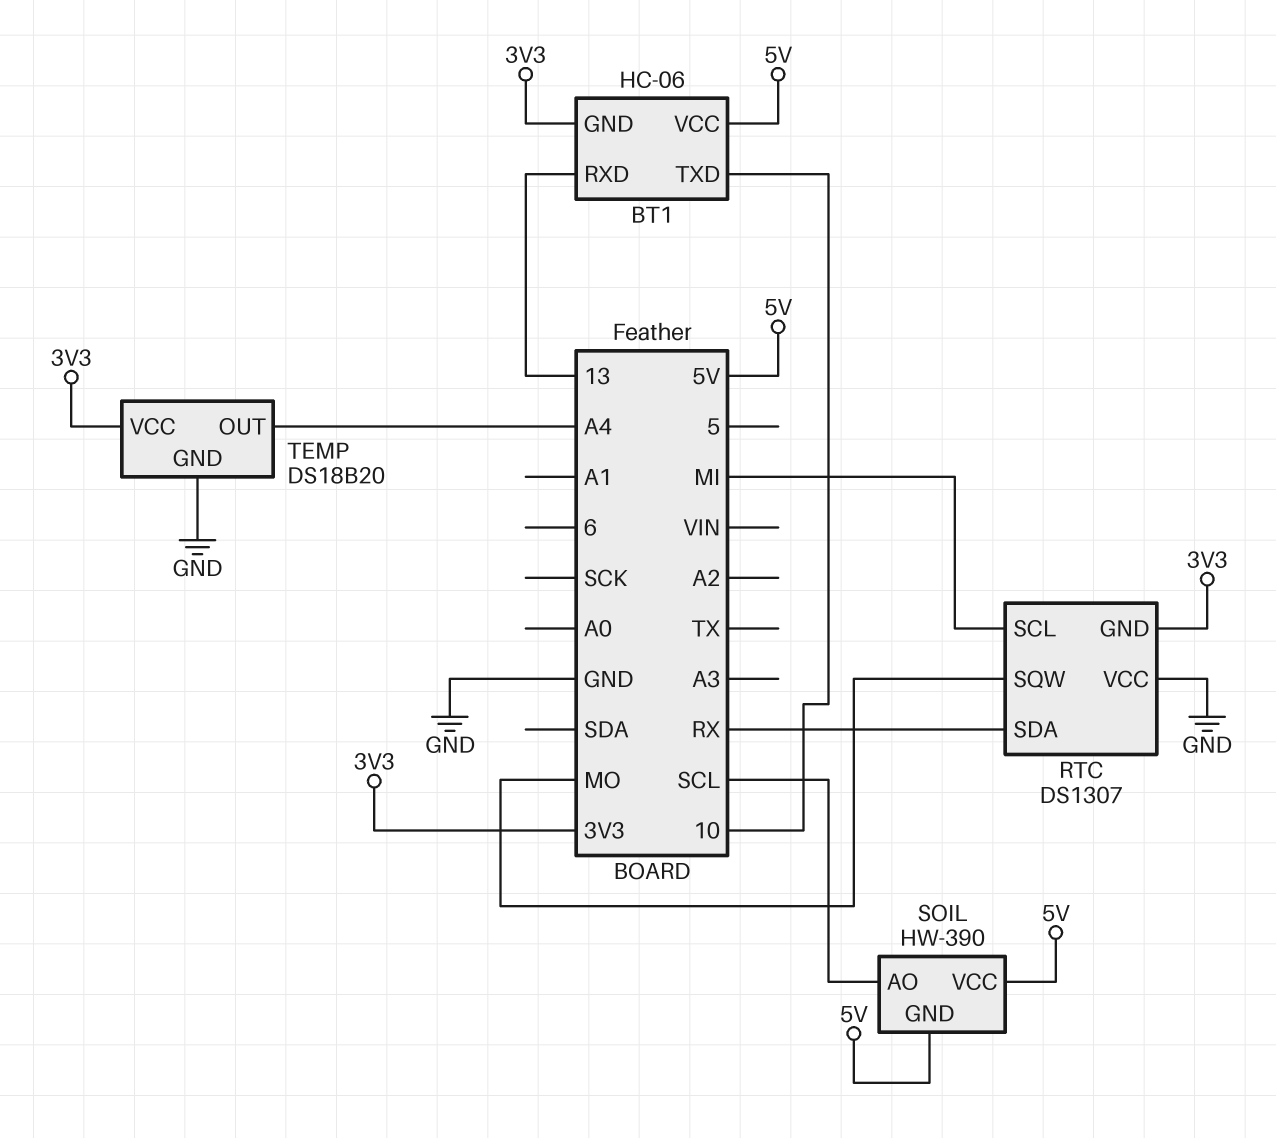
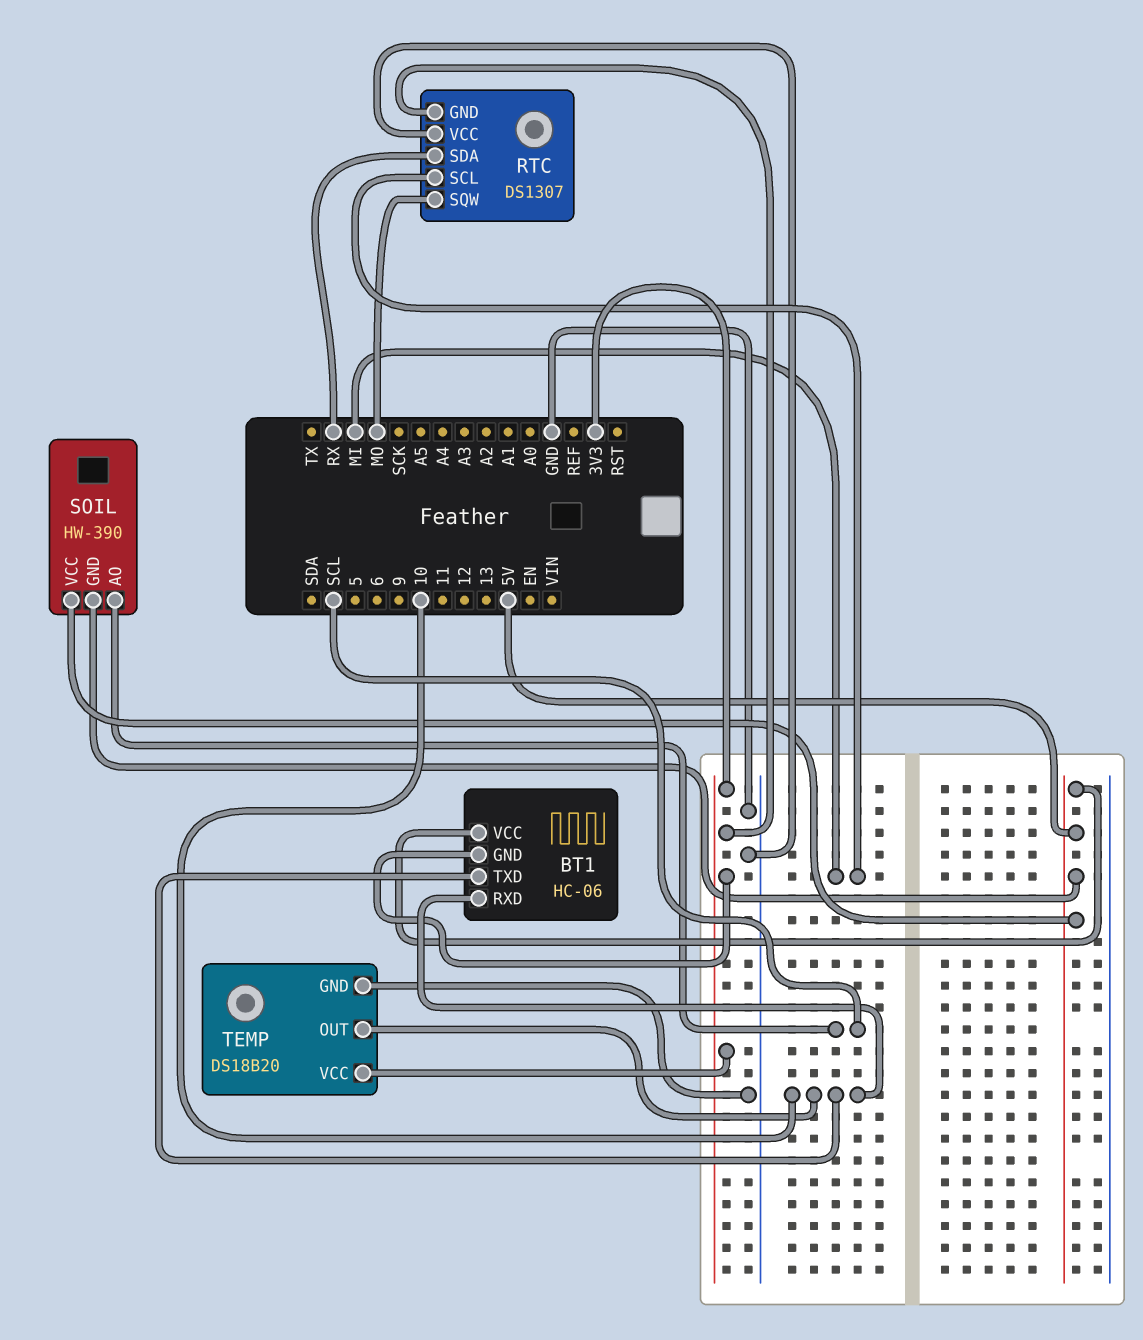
BT1 pin RXD: 13 -> 10
TEMP pin OUT: A4 -> 10

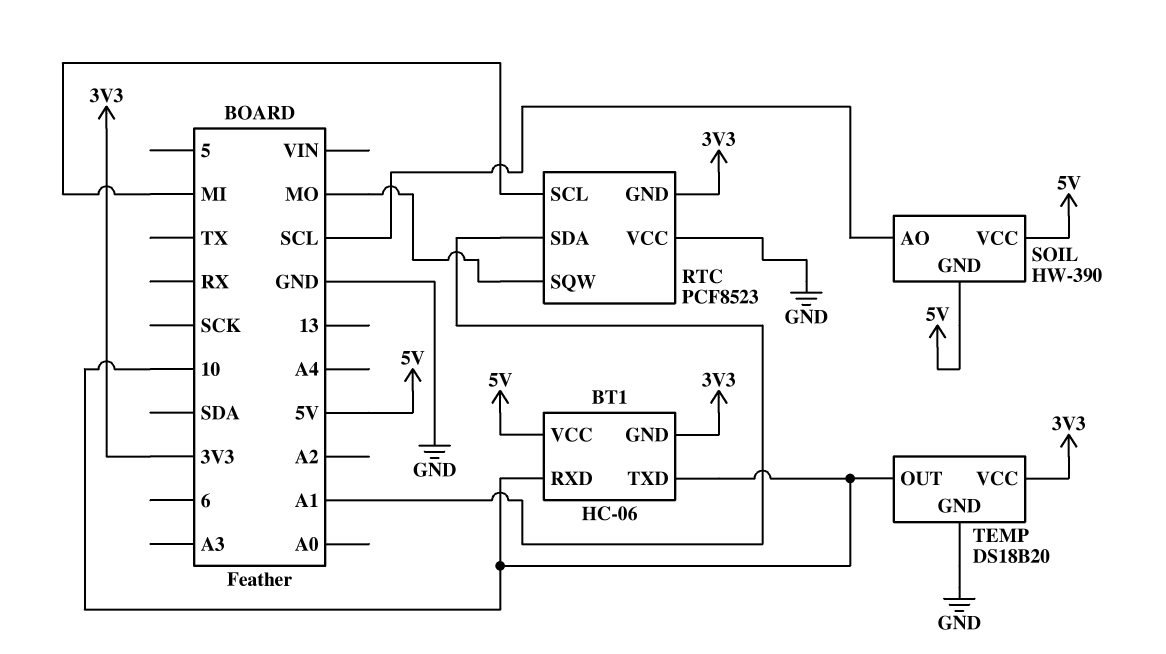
RTC: DS1307 -> PCF8523
RTC pin SDA: RX -> A1

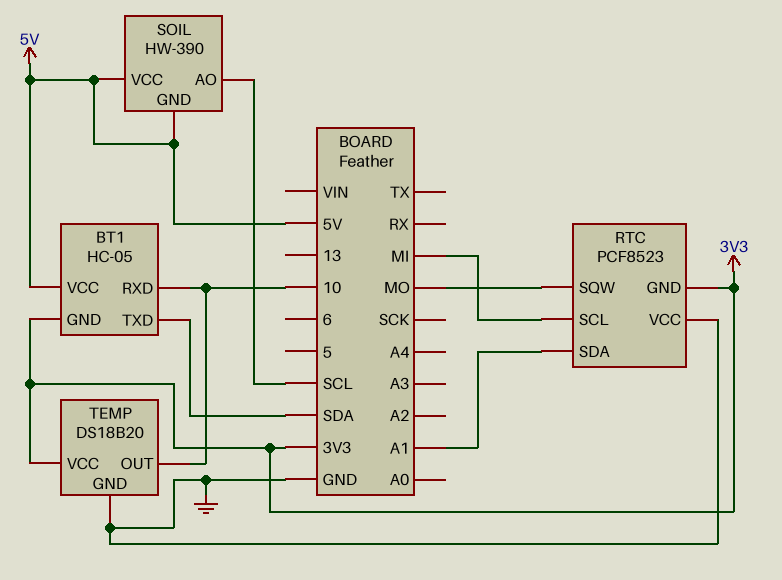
BT1: HC-06 -> HC-05
BT1 pin TXD: 10 -> SDA

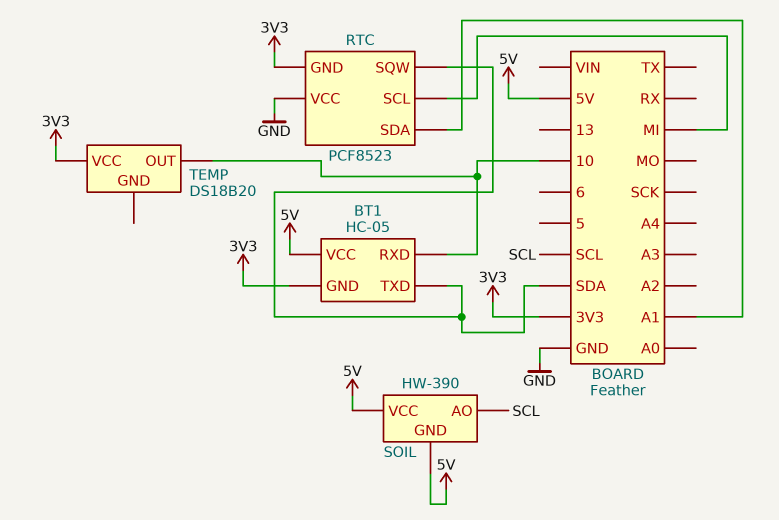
RTC pin SQW: MO -> SDA
TEMP pin GND: GND -> none

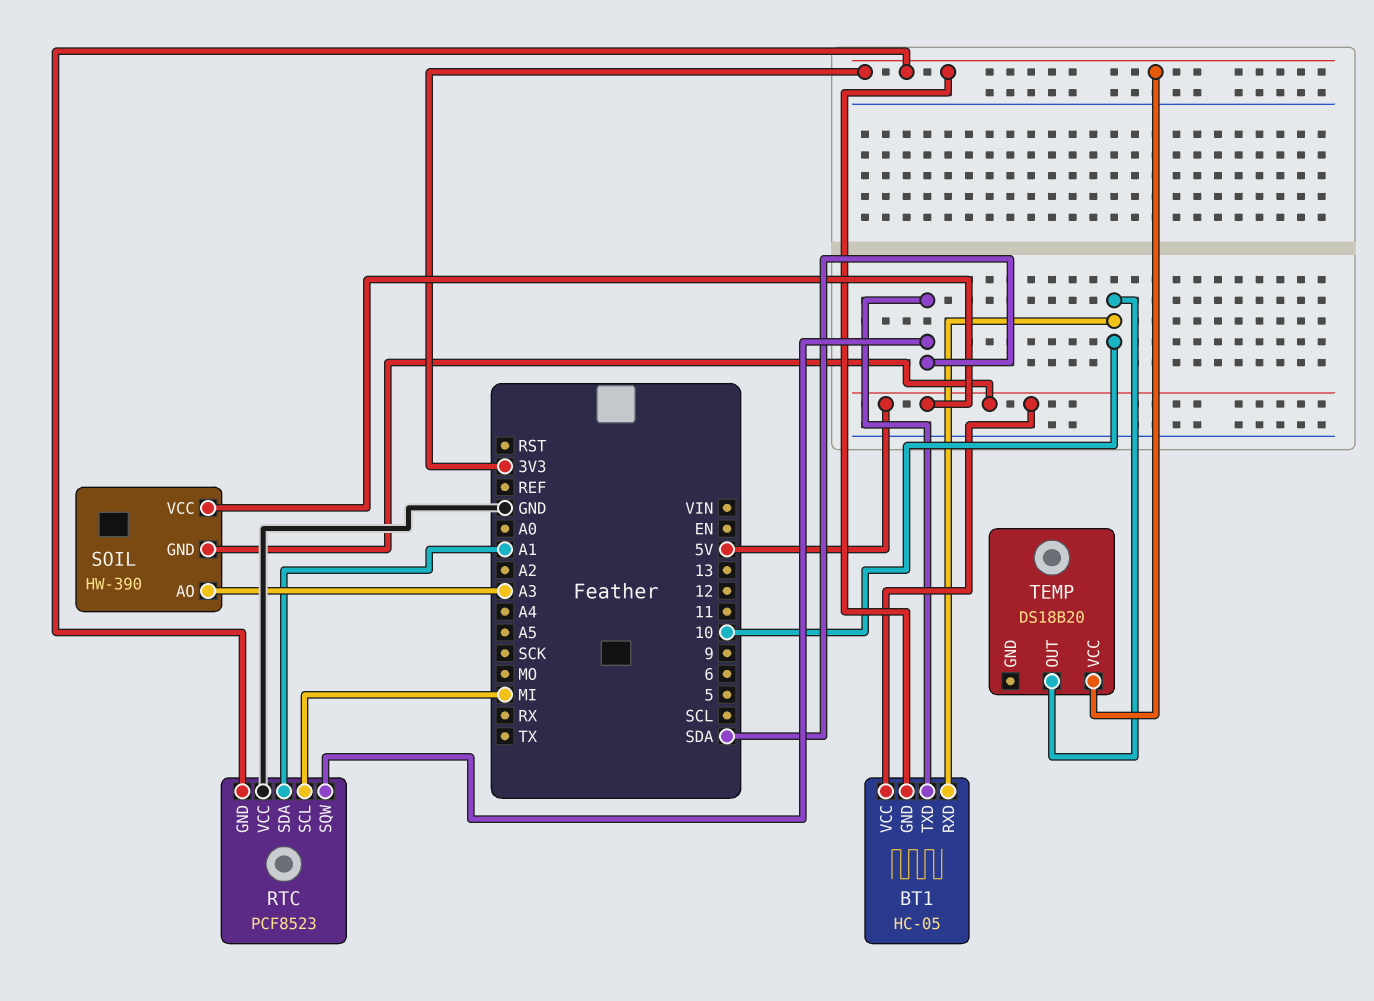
SOIL pin AO: SCL -> A3

